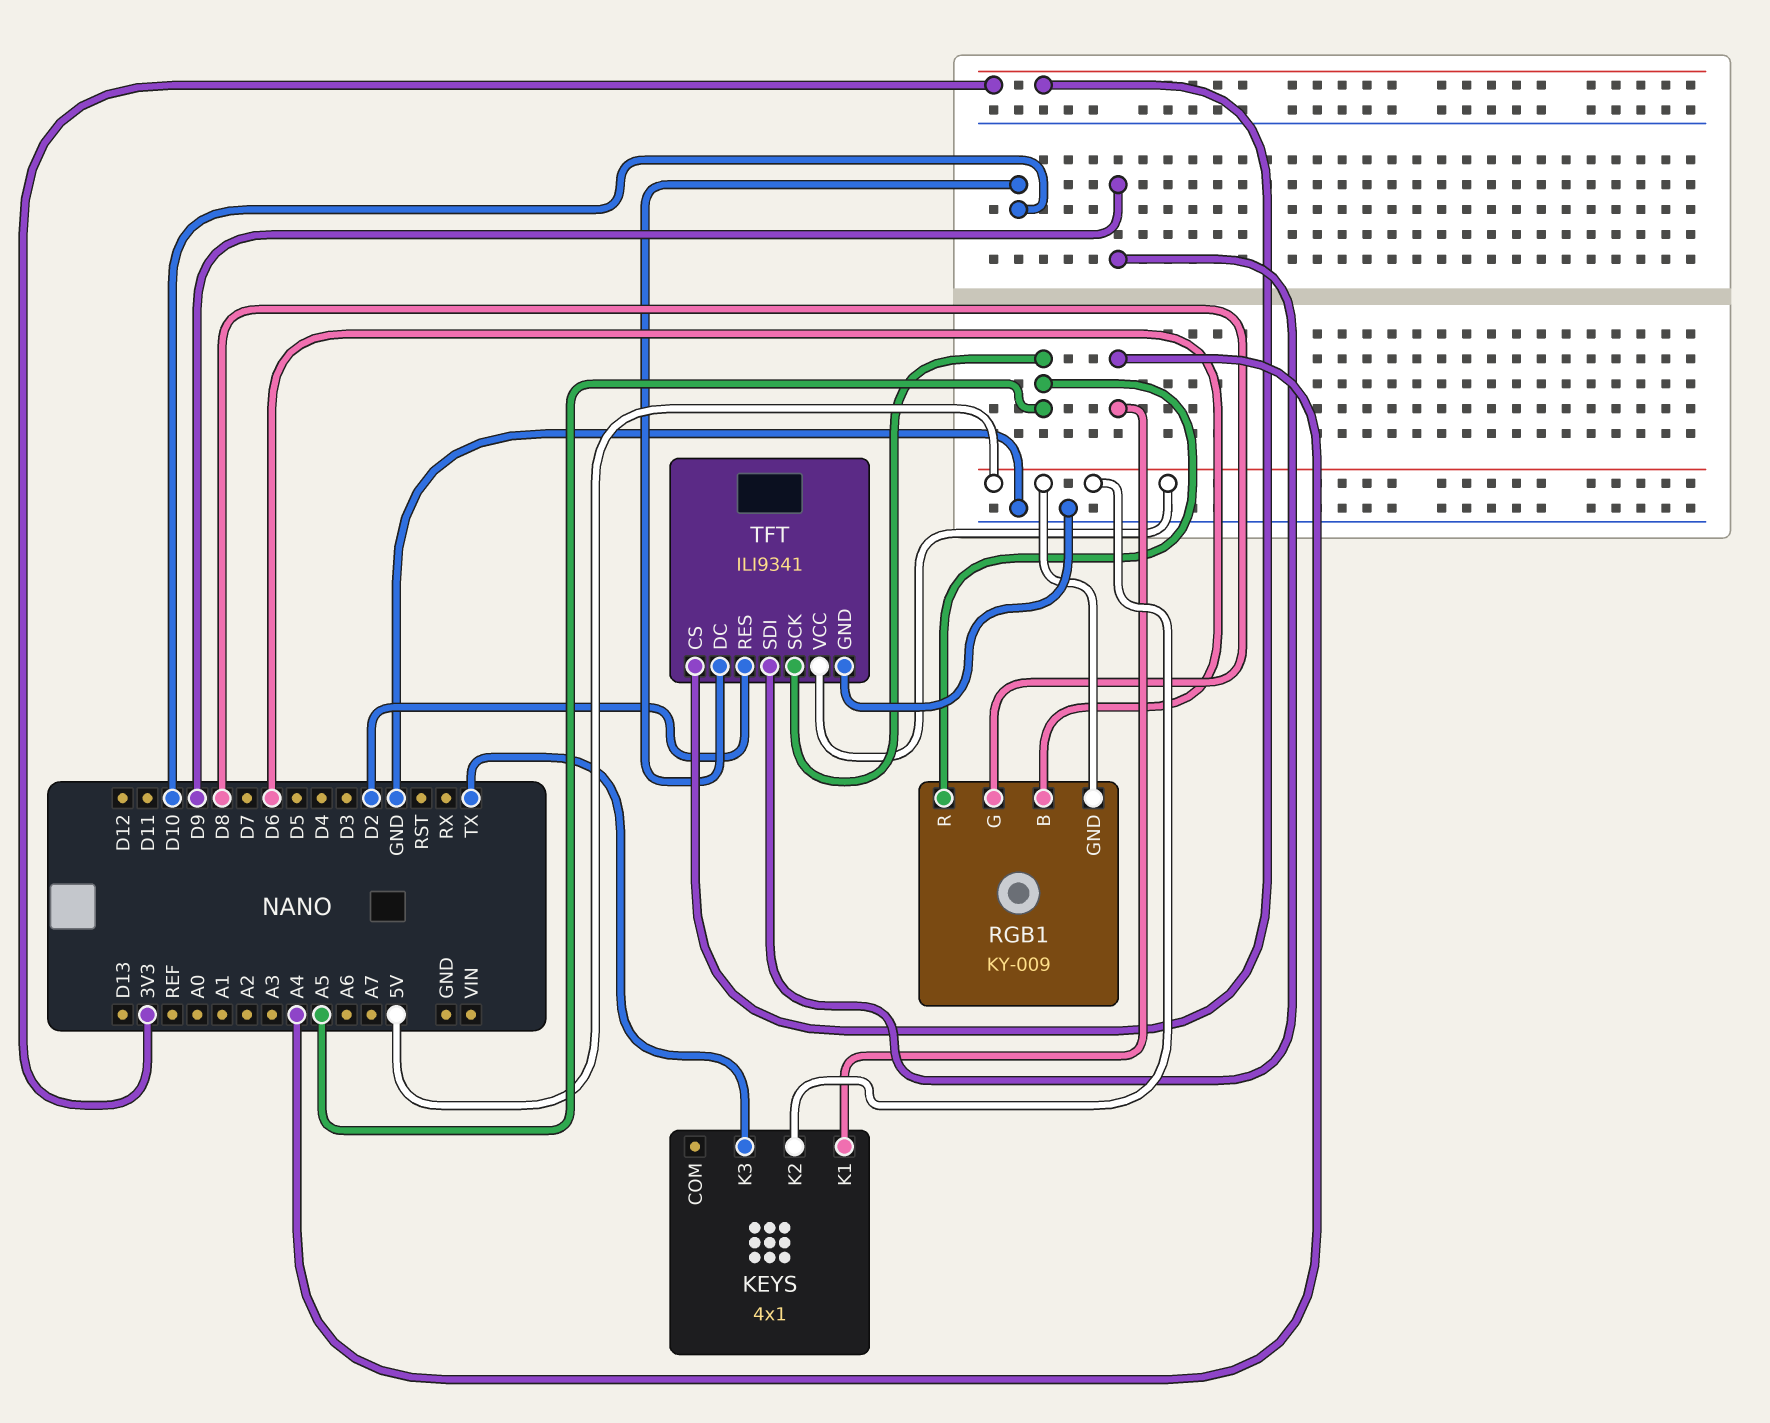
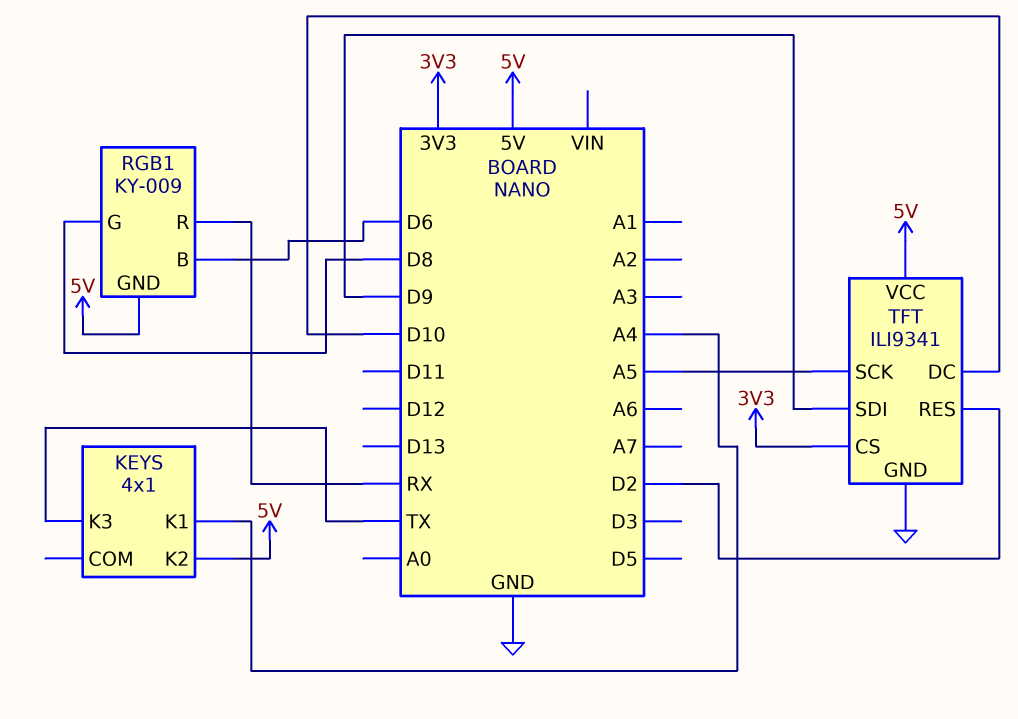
RGB1 pin R: A5 -> RX

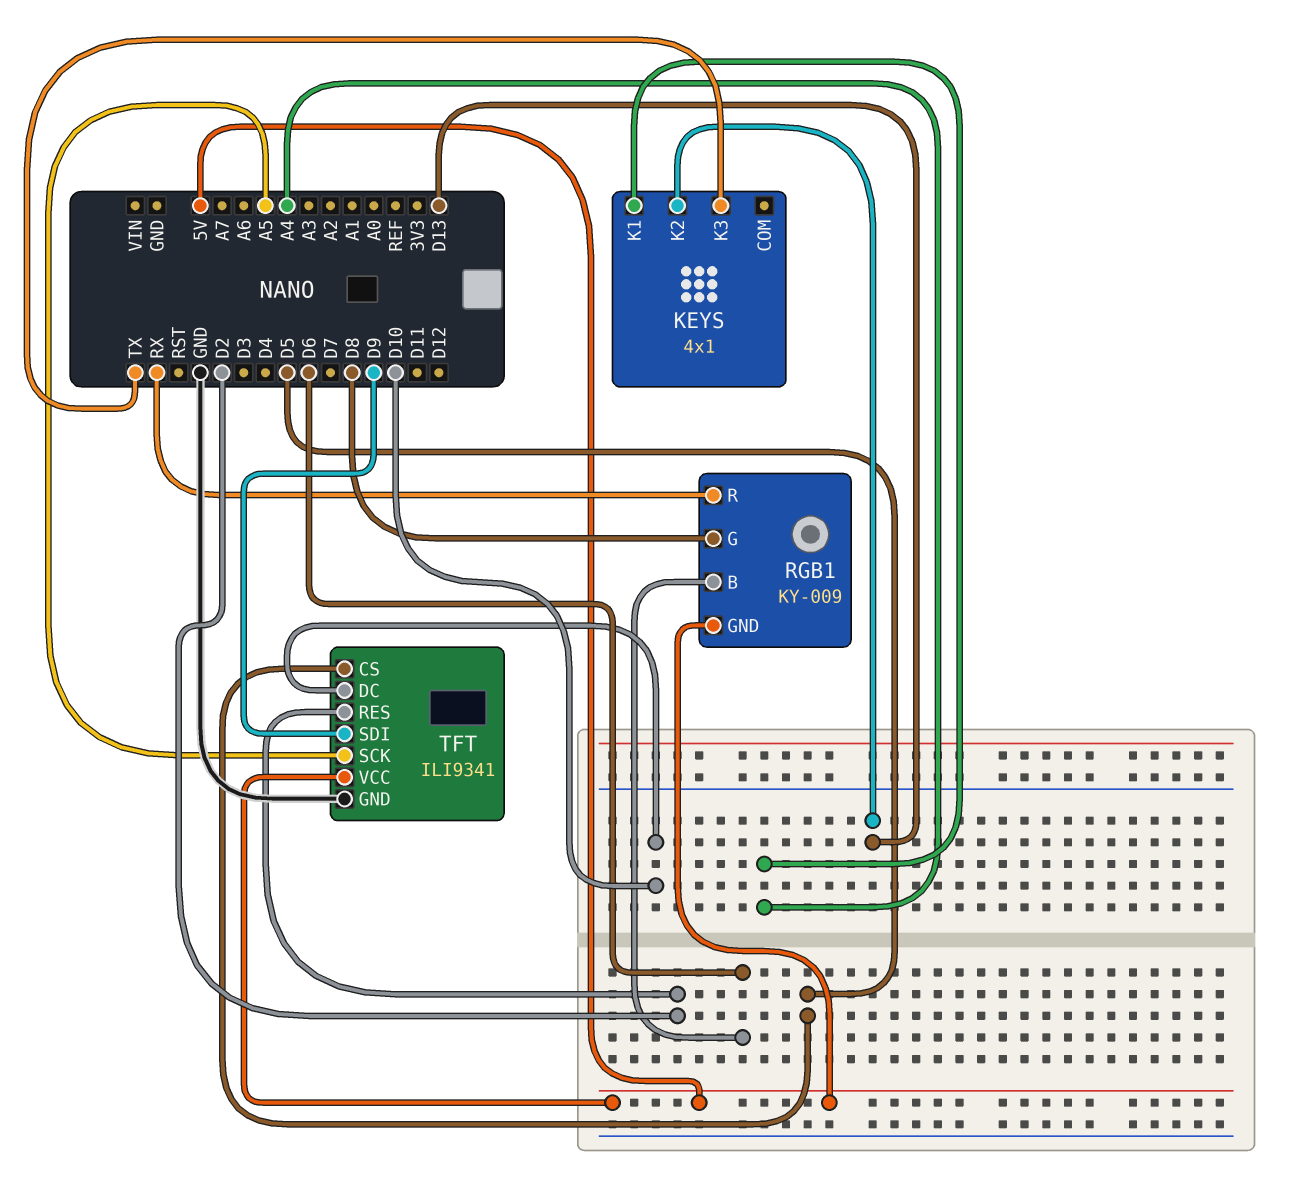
KEYS pin K2: 5V -> D13
TFT pin CS: 3V3 -> D5

